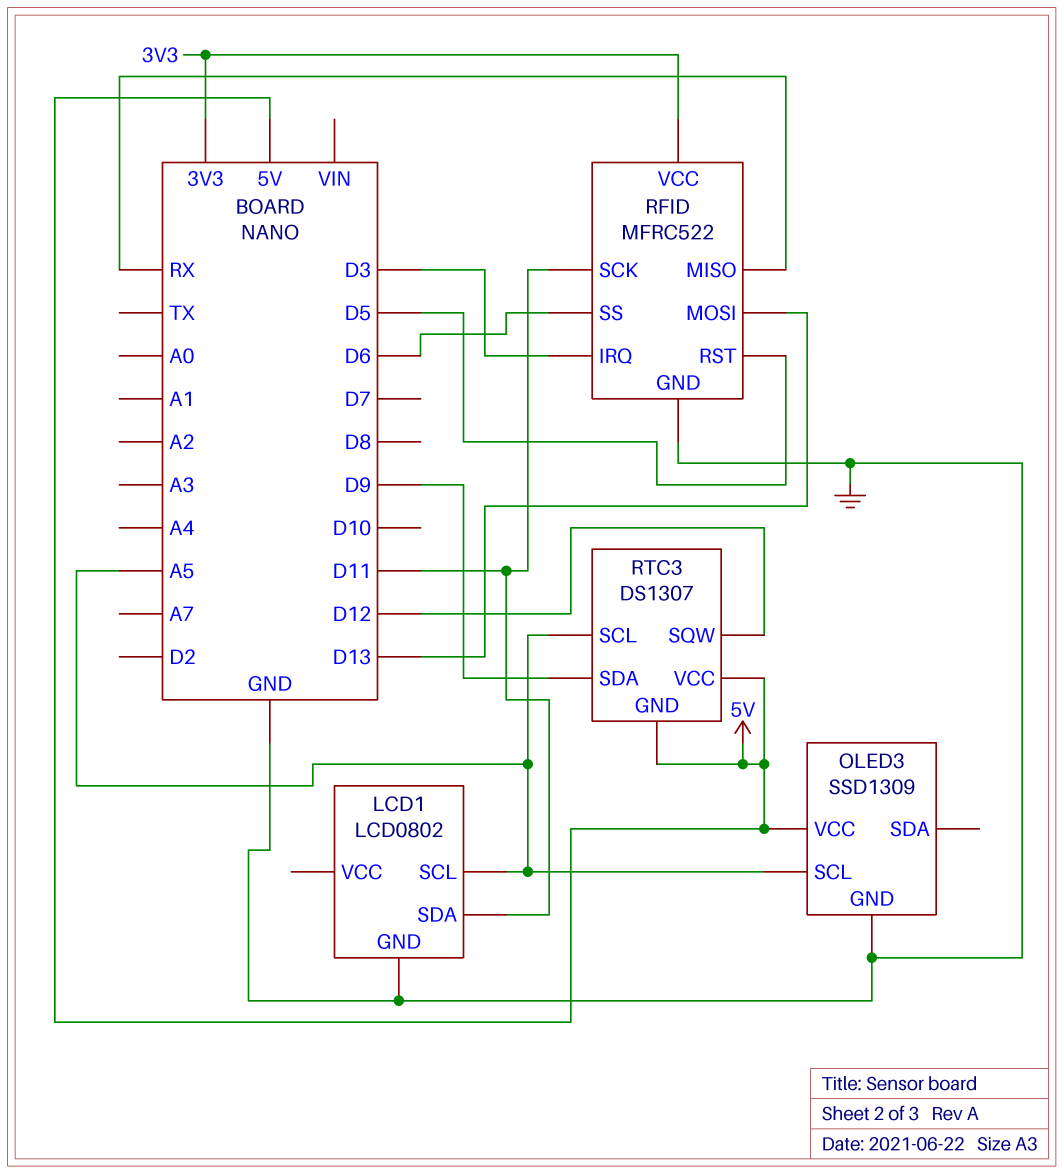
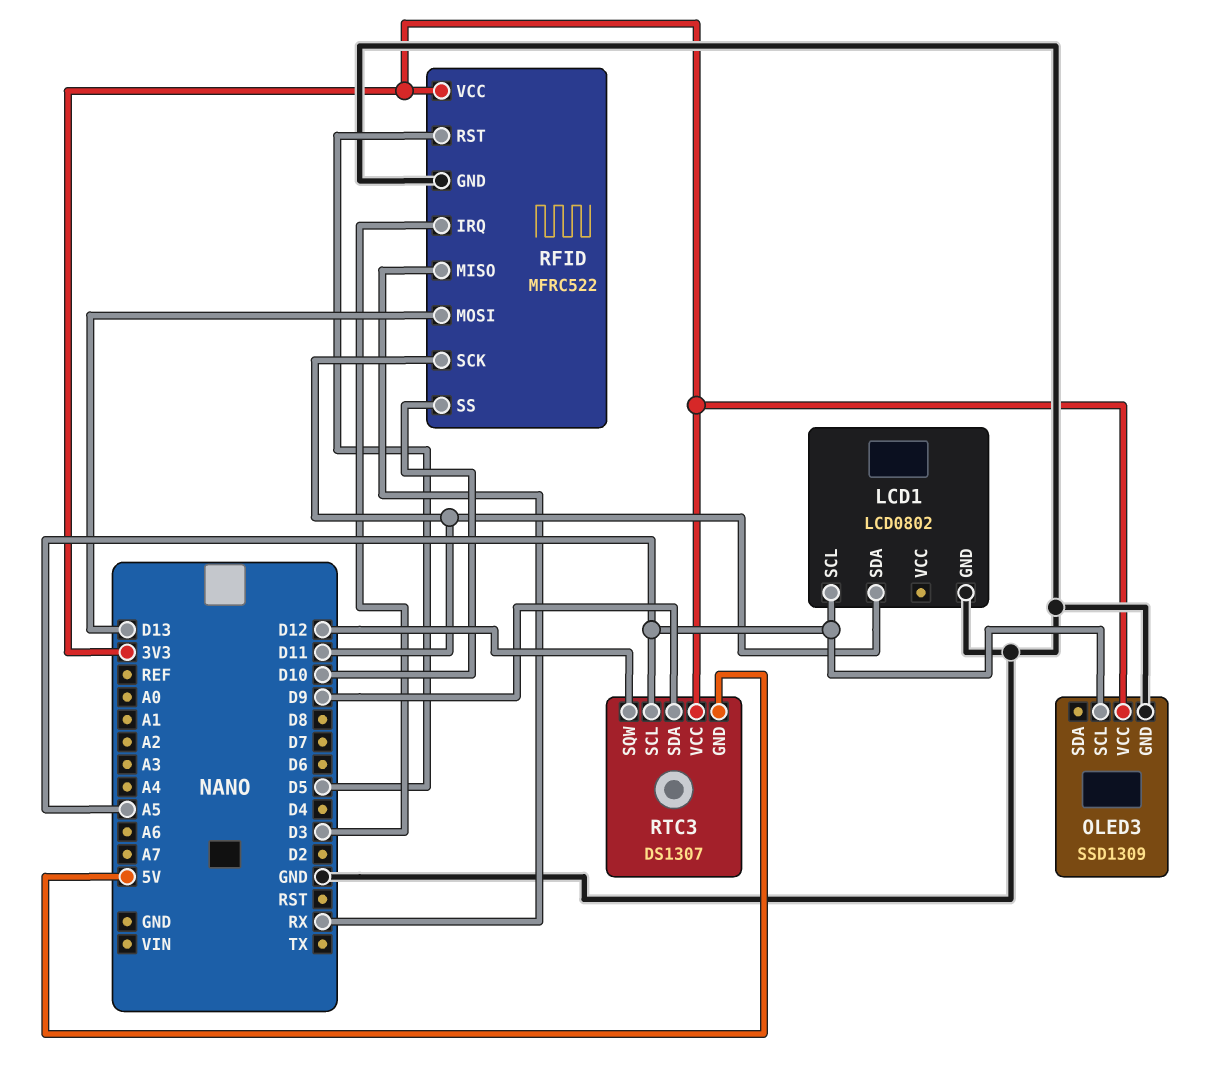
OLED3 pin VCC: 5V -> 3V3
RFID pin SS: D6 -> D10
RTC3 pin VCC: 5V -> 3V3

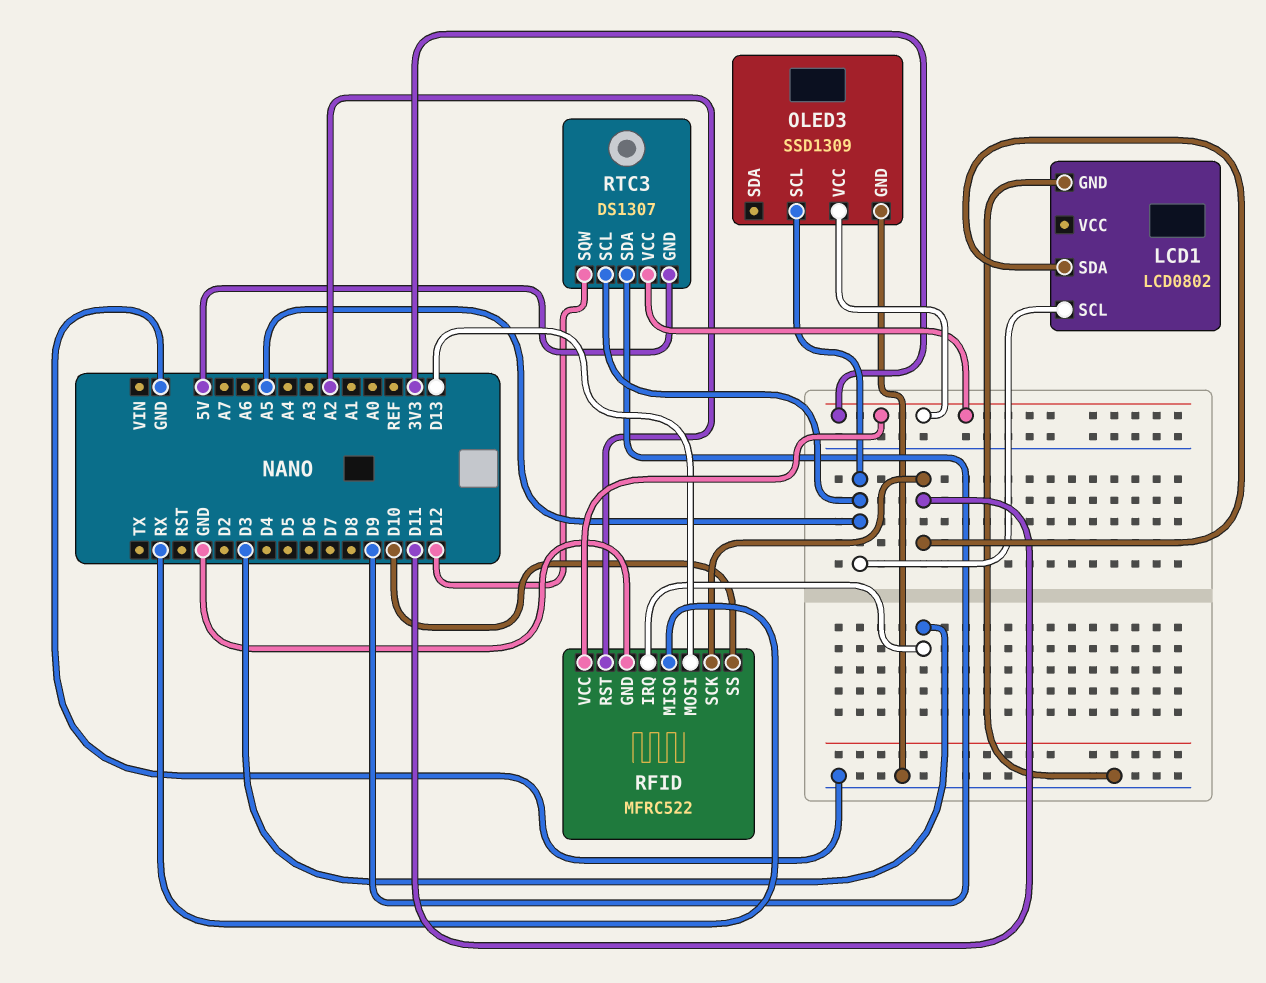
RFID pin RST: D5 -> A2

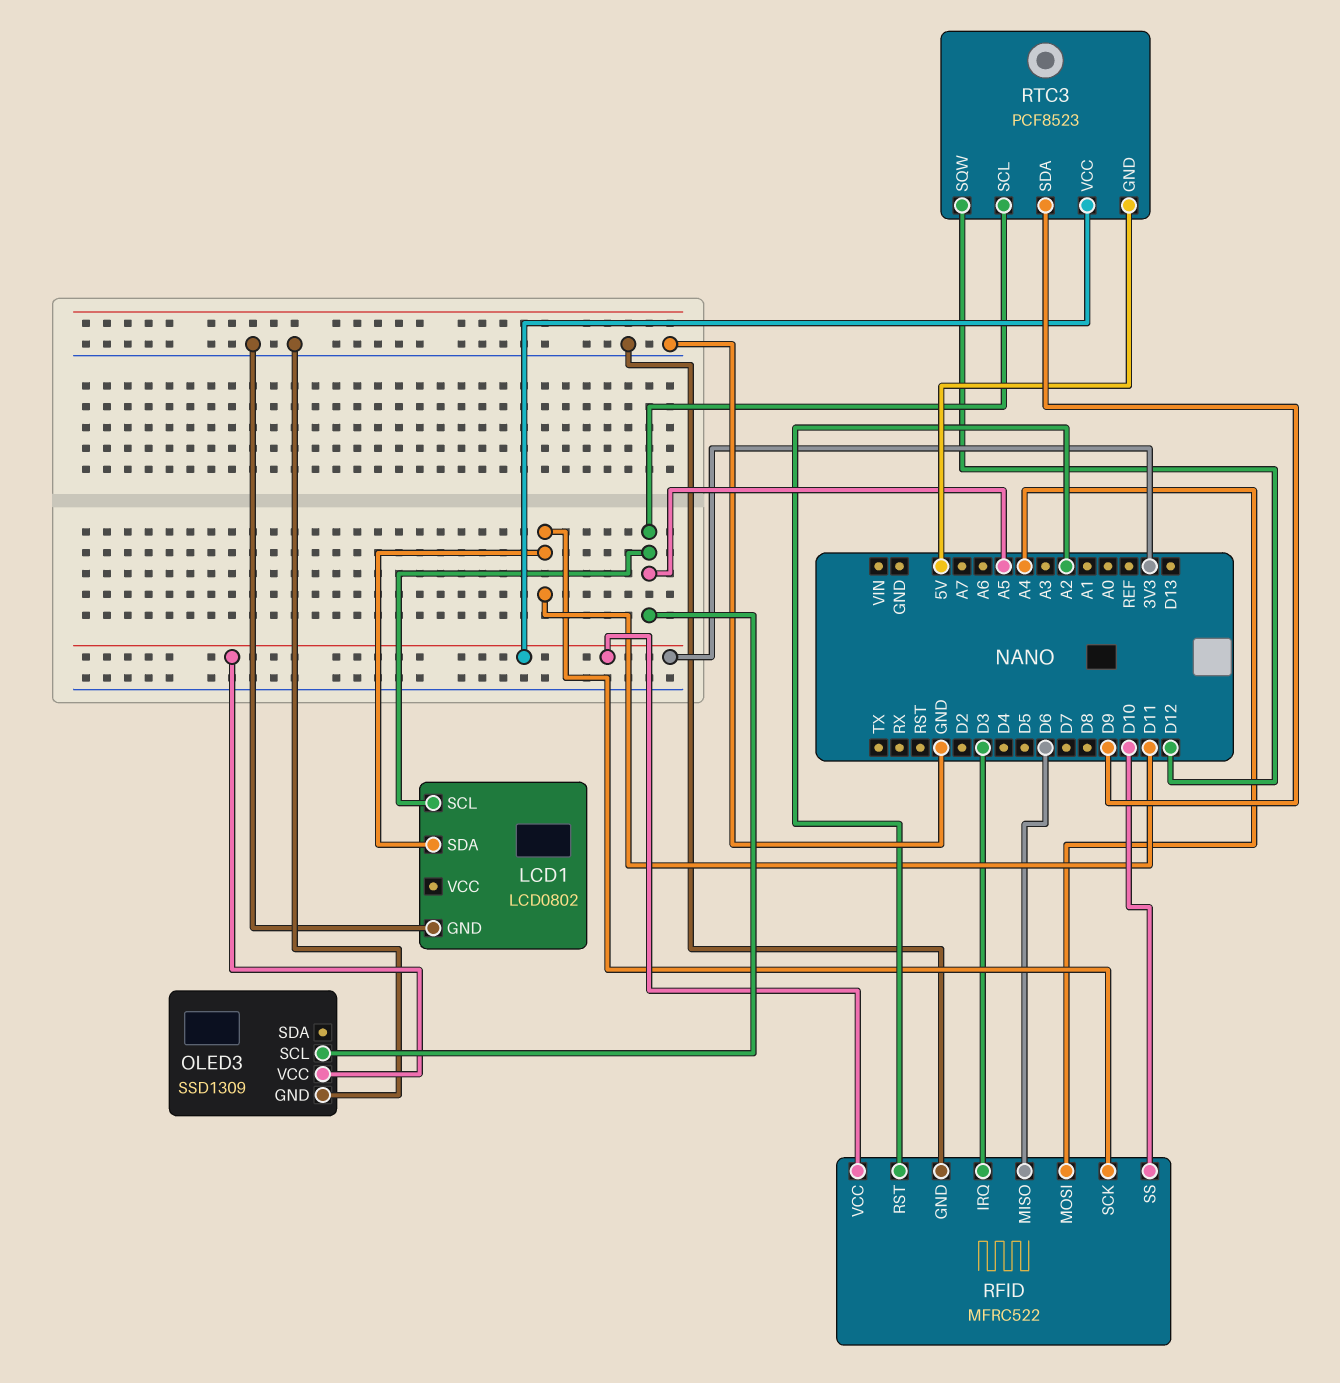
RFID pin MISO: RX -> D6
RFID pin MOSI: D13 -> A4
RTC3: DS1307 -> PCF8523

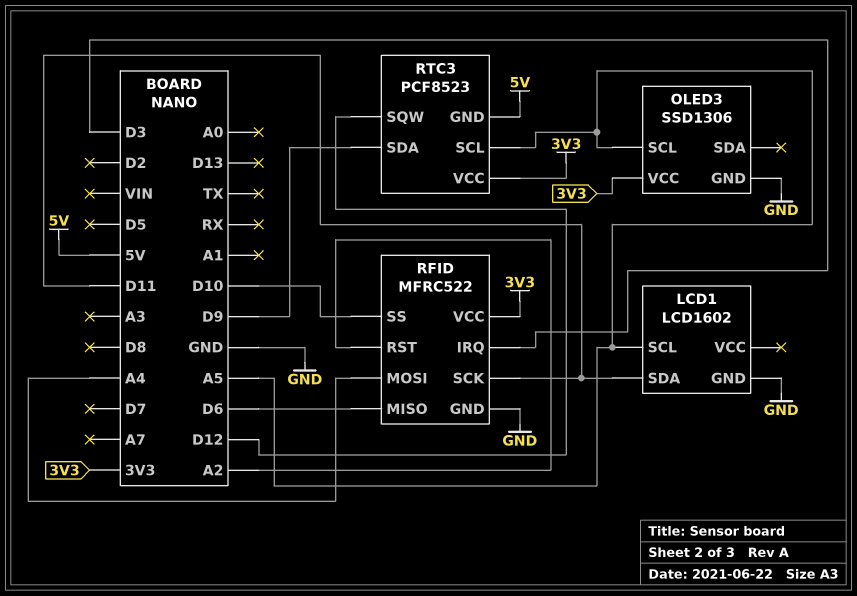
LCD1: LCD0802 -> LCD1602
OLED3: SSD1309 -> SSD1306

